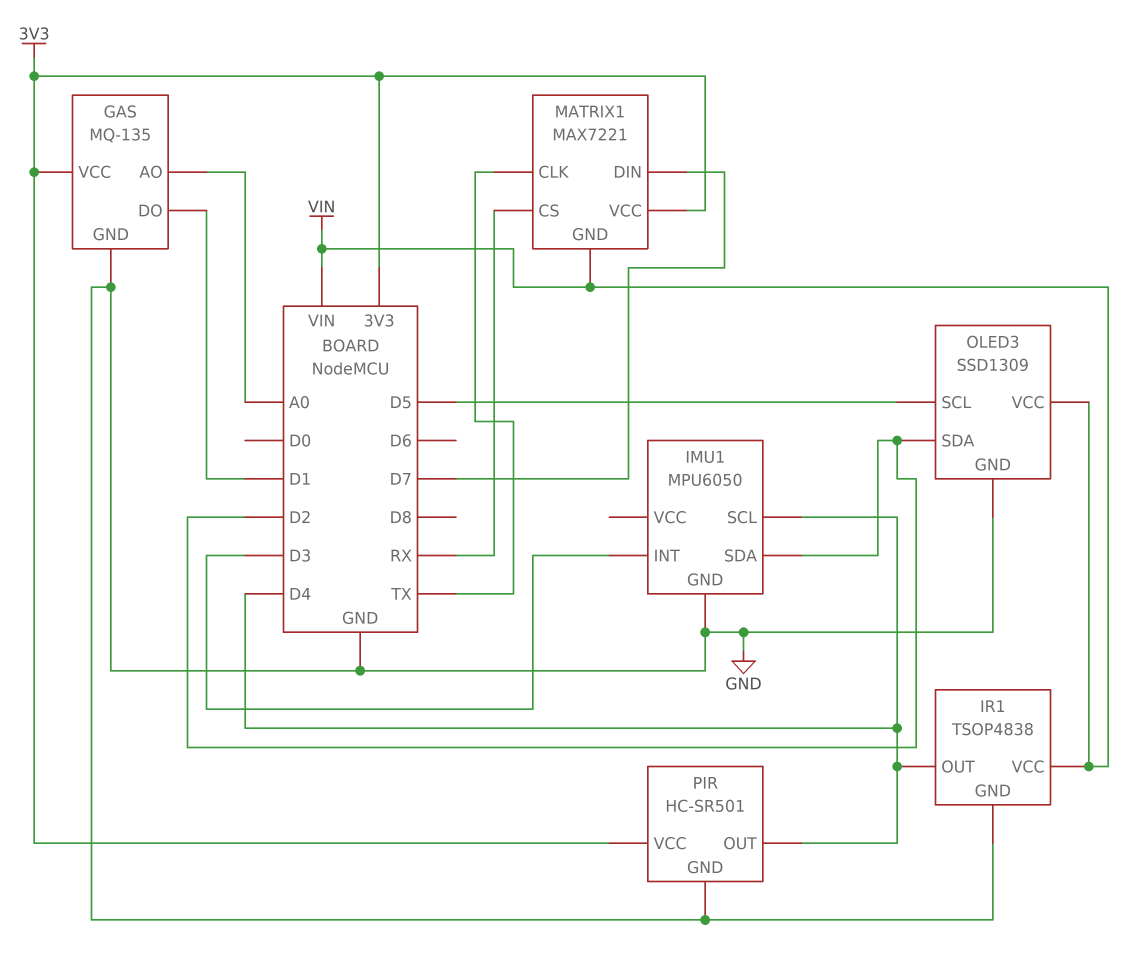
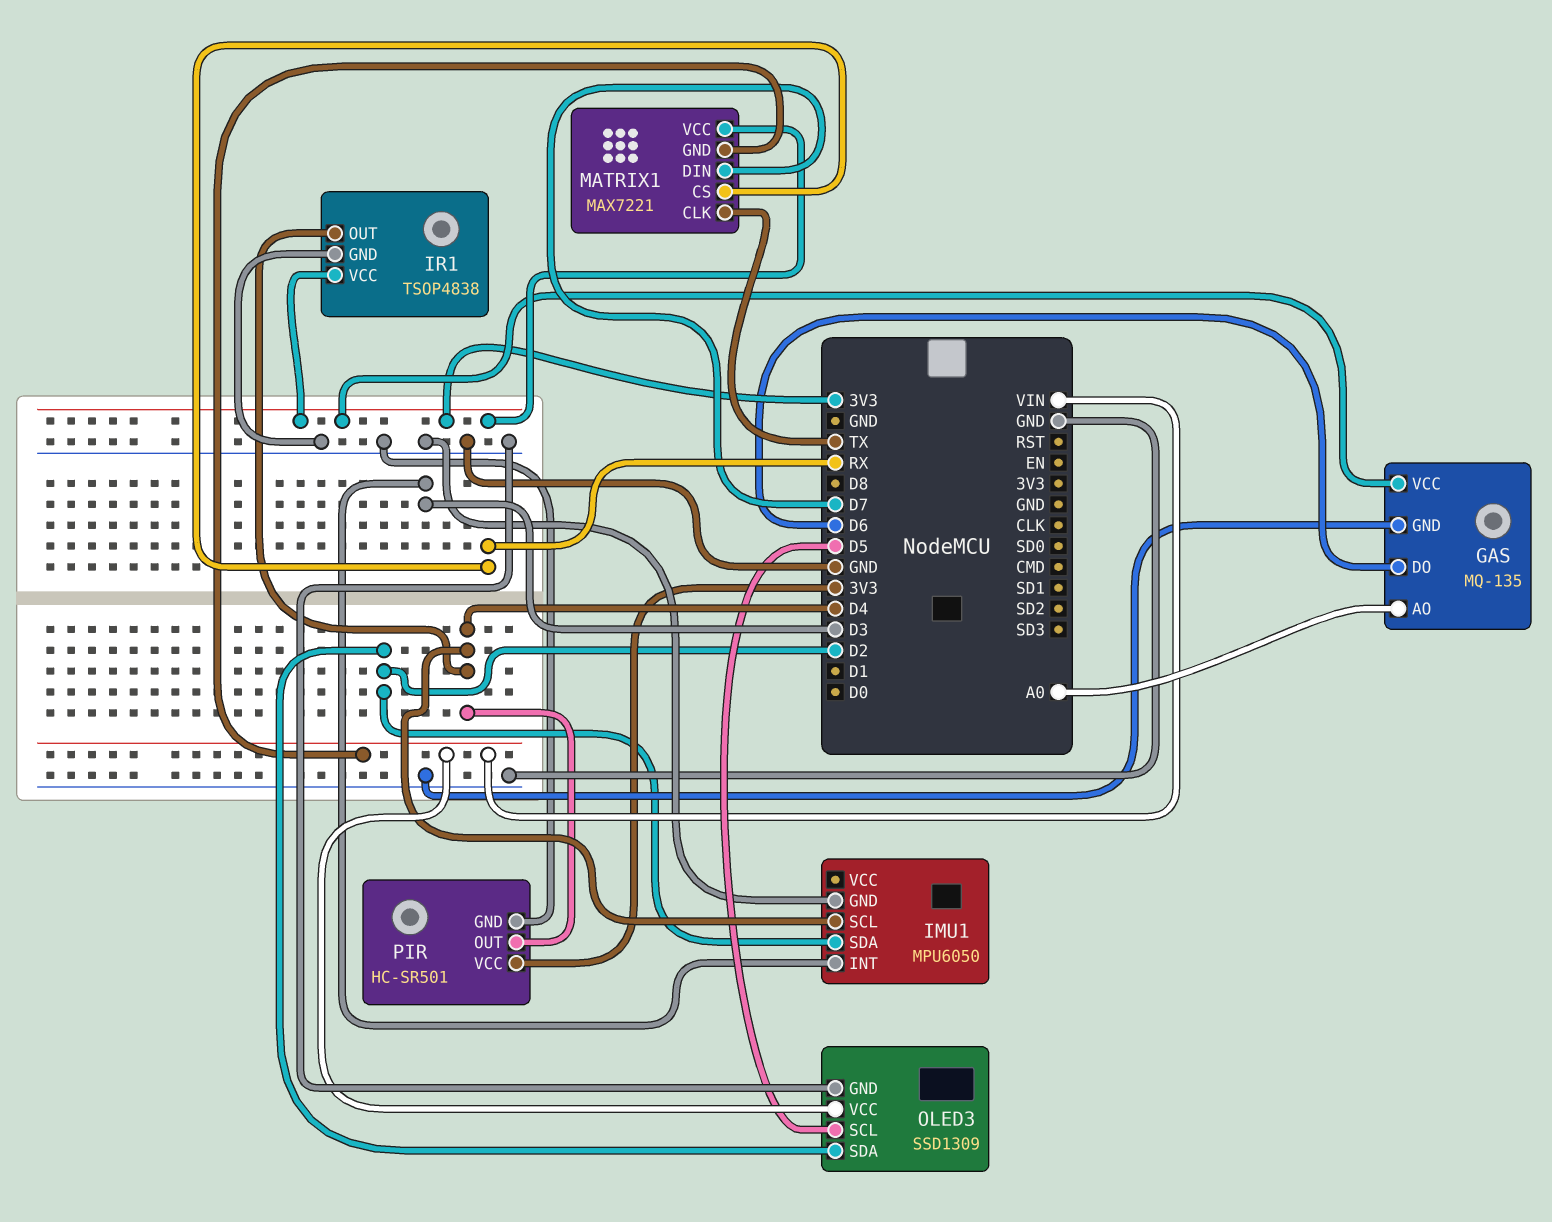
GAS pin DO: D1 -> D6
IR1 pin VCC: VIN -> 3V3

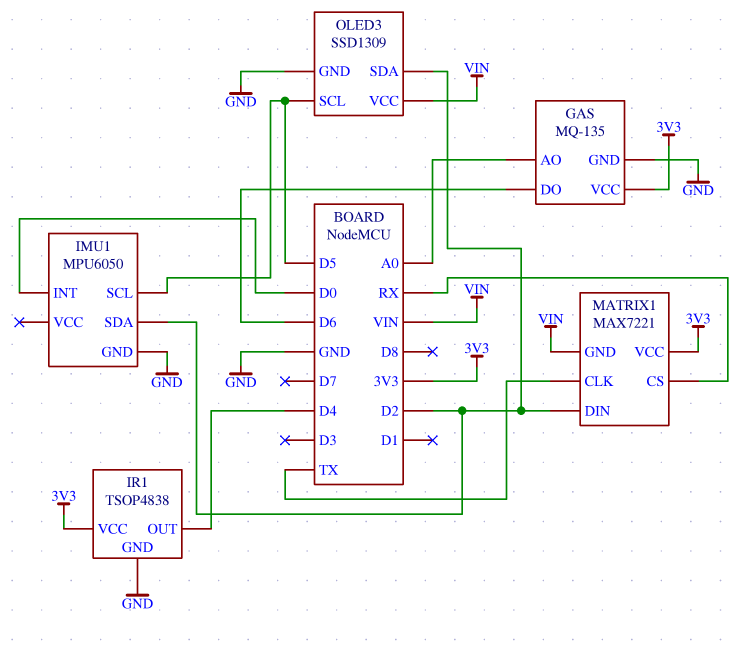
IMU1 pin INT: D3 -> D0
IMU1 pin SCL: D4 -> D5
MATRIX1 pin DIN: D7 -> D2
PIR: HC-SR501 -> none
PIR pin GND: GND -> none
PIR pin OUT: D4 -> none
PIR pin VCC: 3V3 -> none

